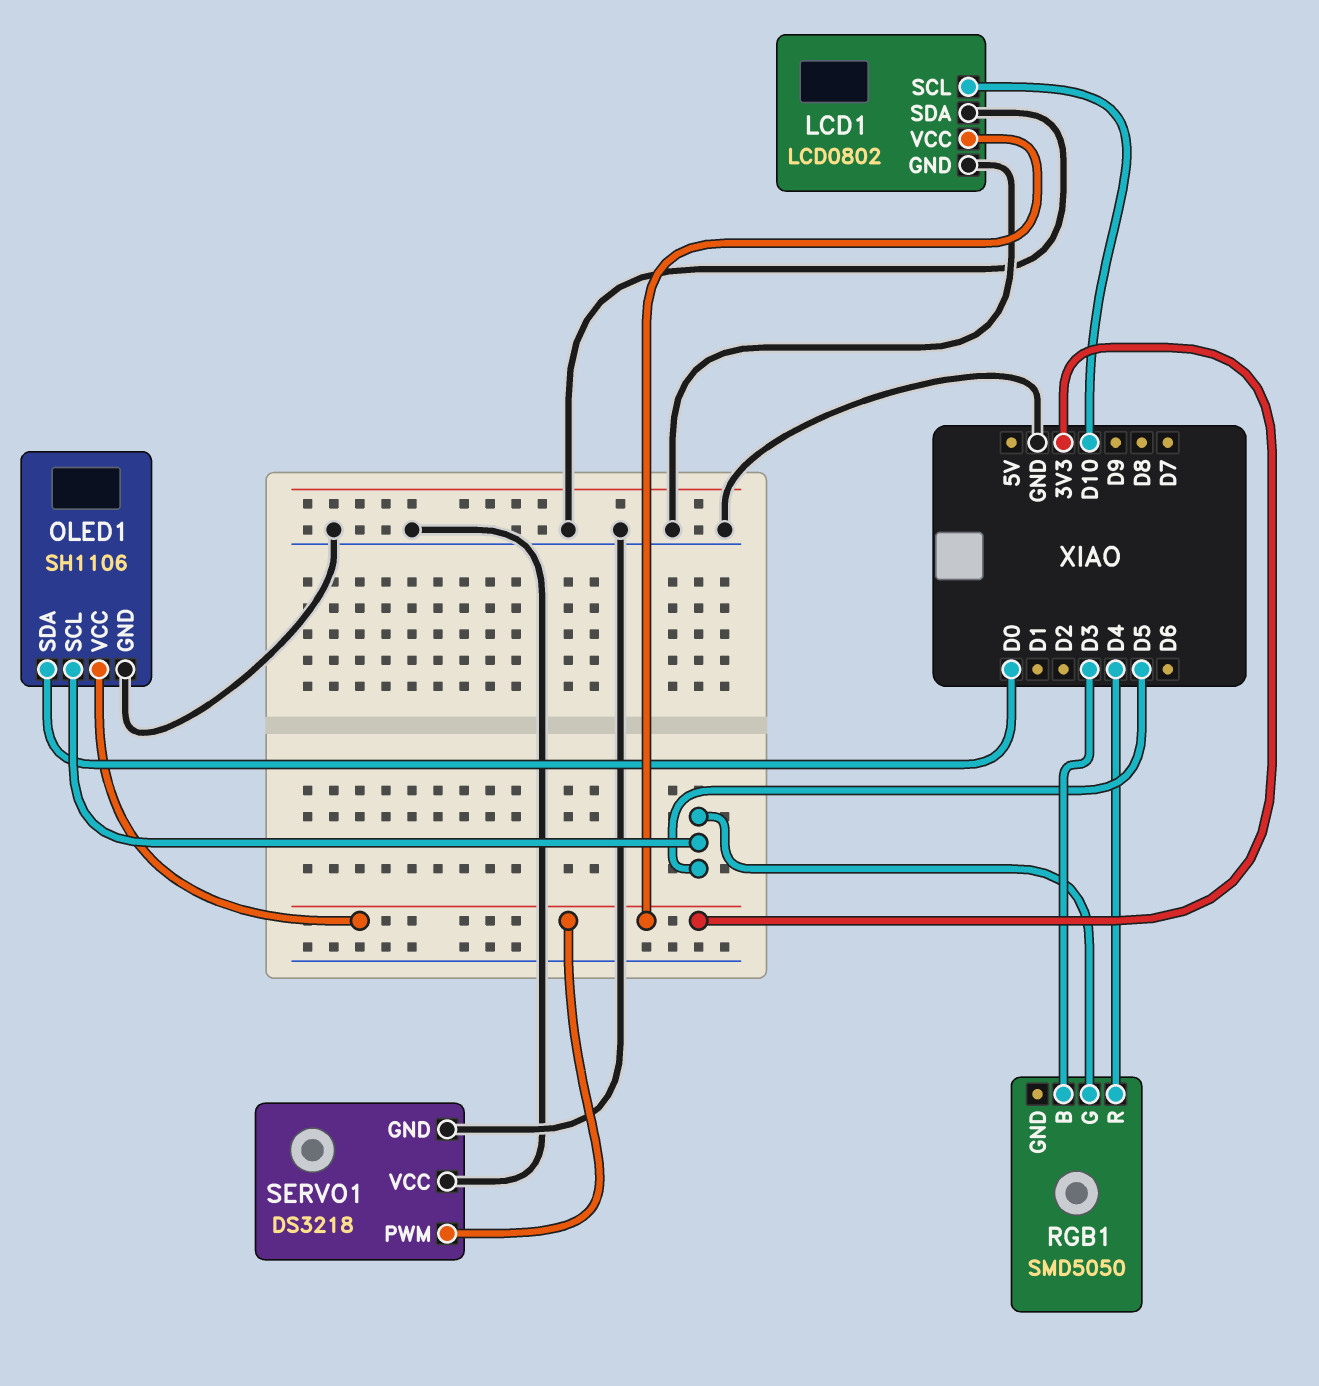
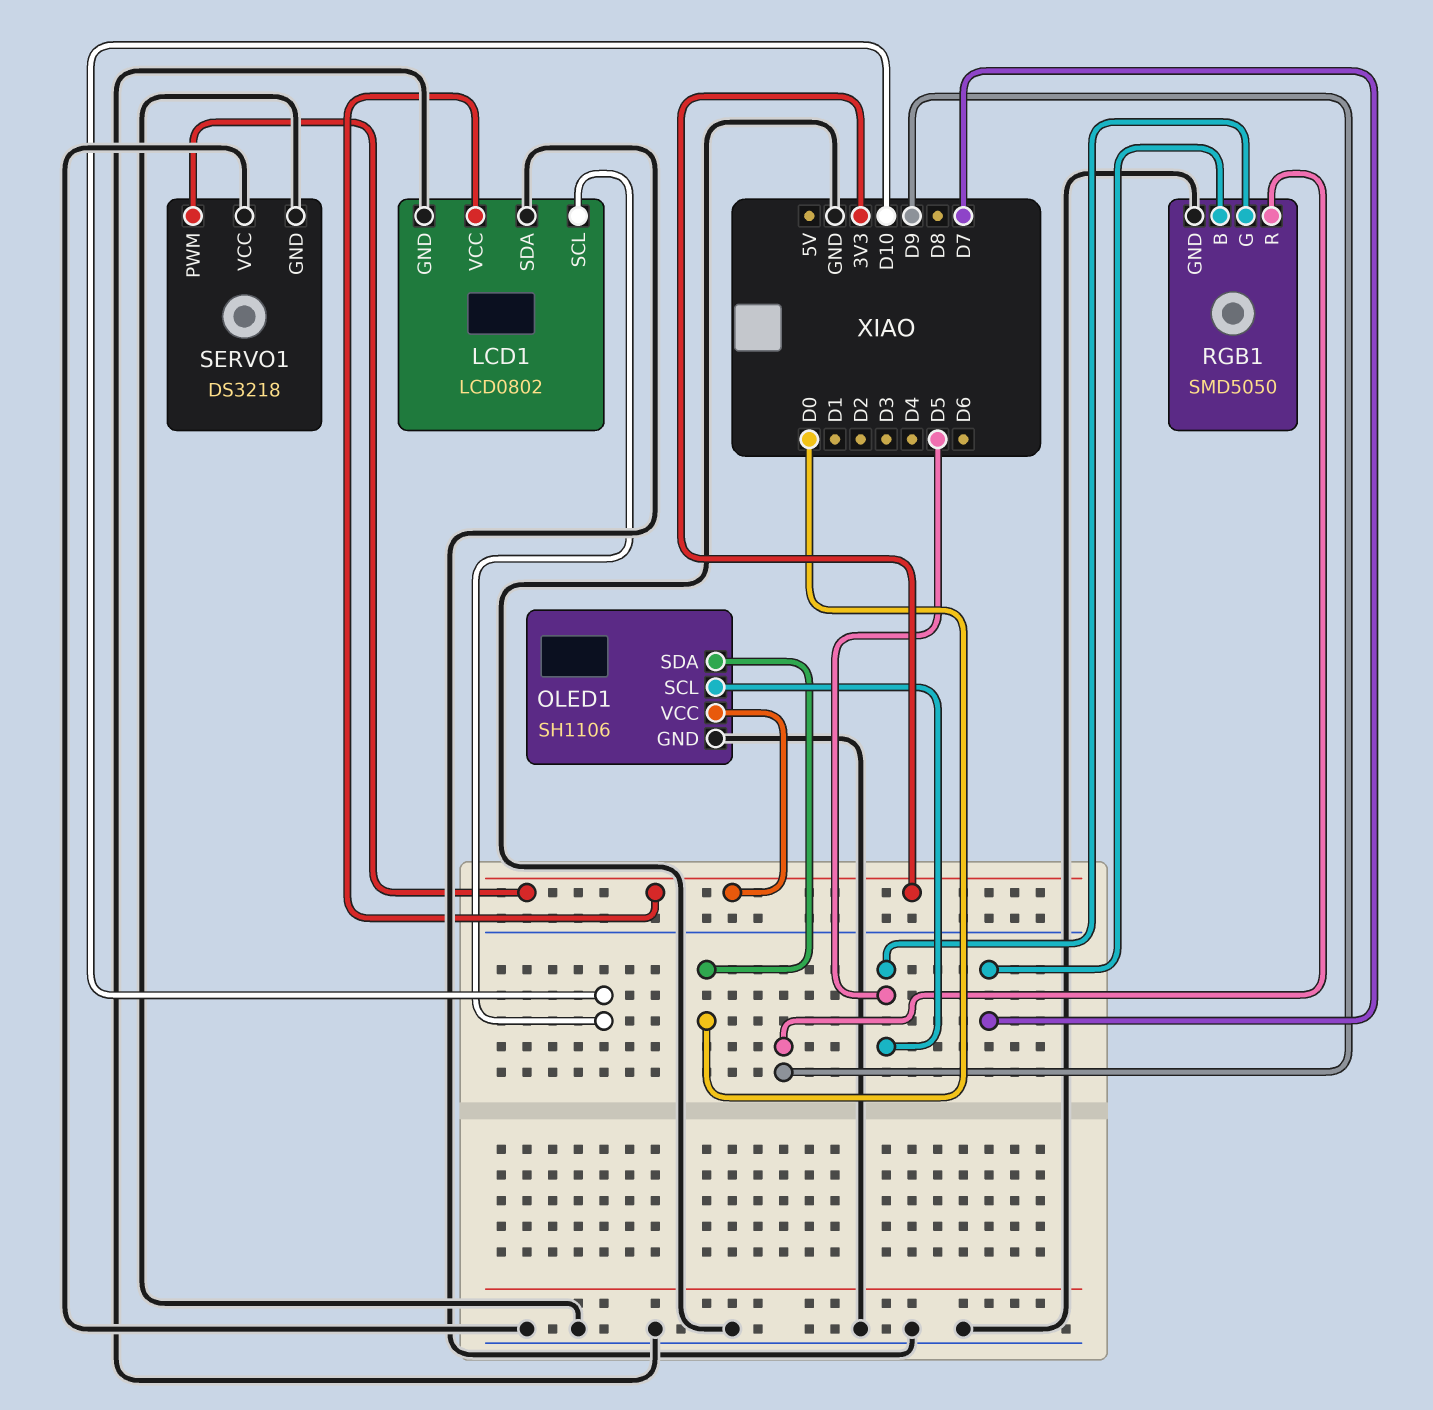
RGB1 pin B: D3 -> D7
RGB1 pin GND: none -> GND
RGB1 pin R: D4 -> D9

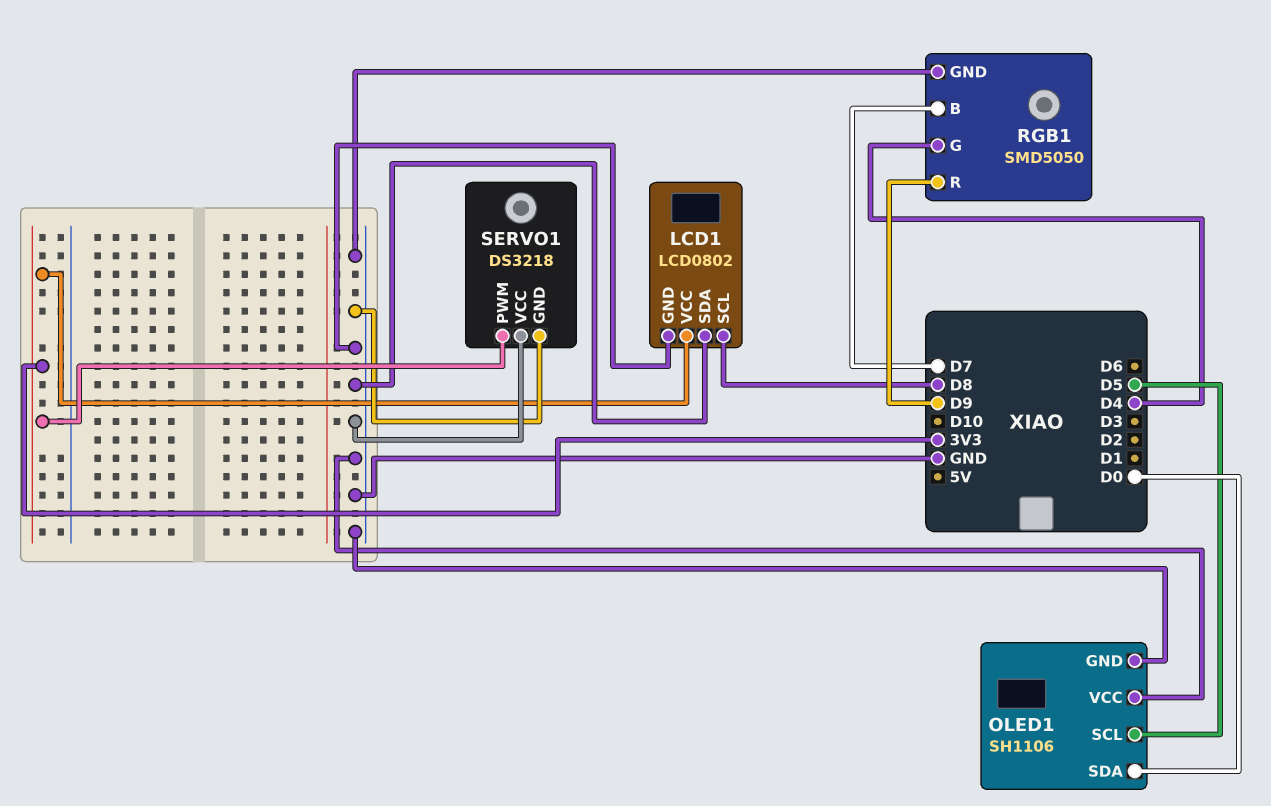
LCD1 pin SCL: D10 -> D8
OLED1 pin VCC: 3V3 -> GND
RGB1 pin G: D5 -> D4

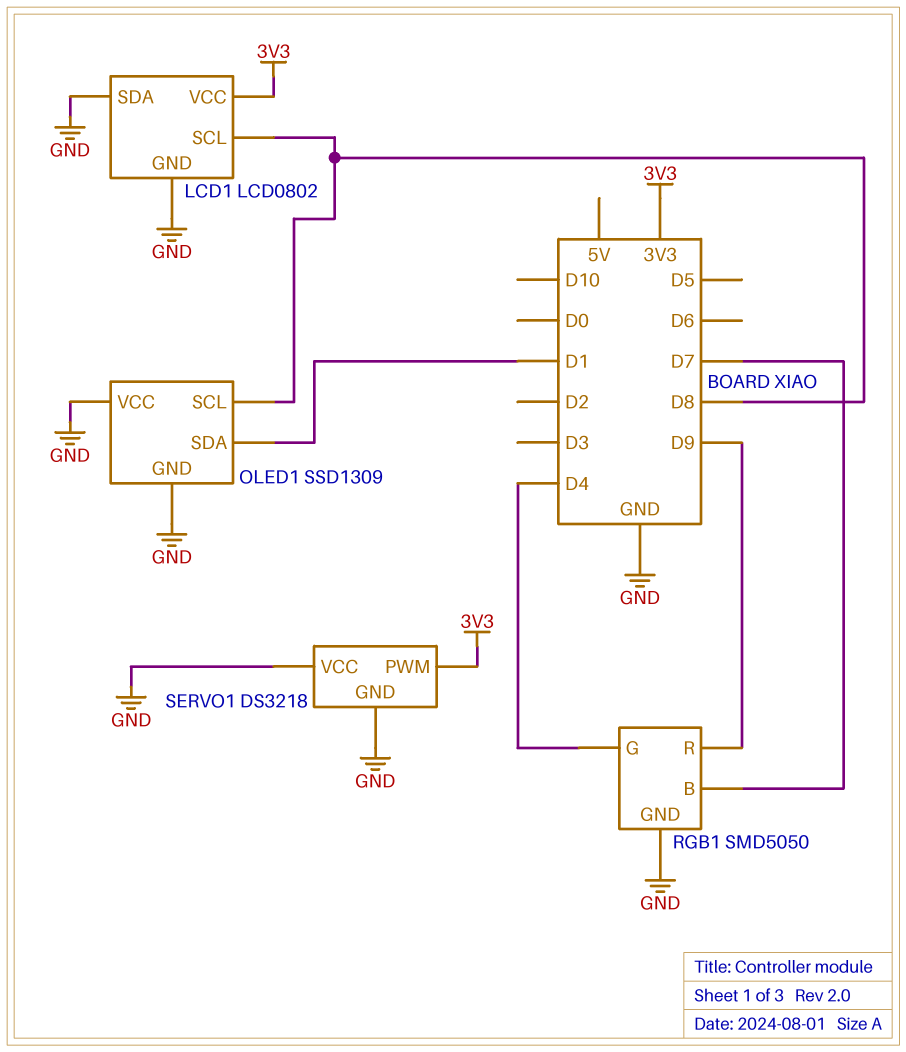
OLED1: SH1106 -> SSD1309
OLED1 pin SCL: D5 -> D8
OLED1 pin SDA: D0 -> D1

